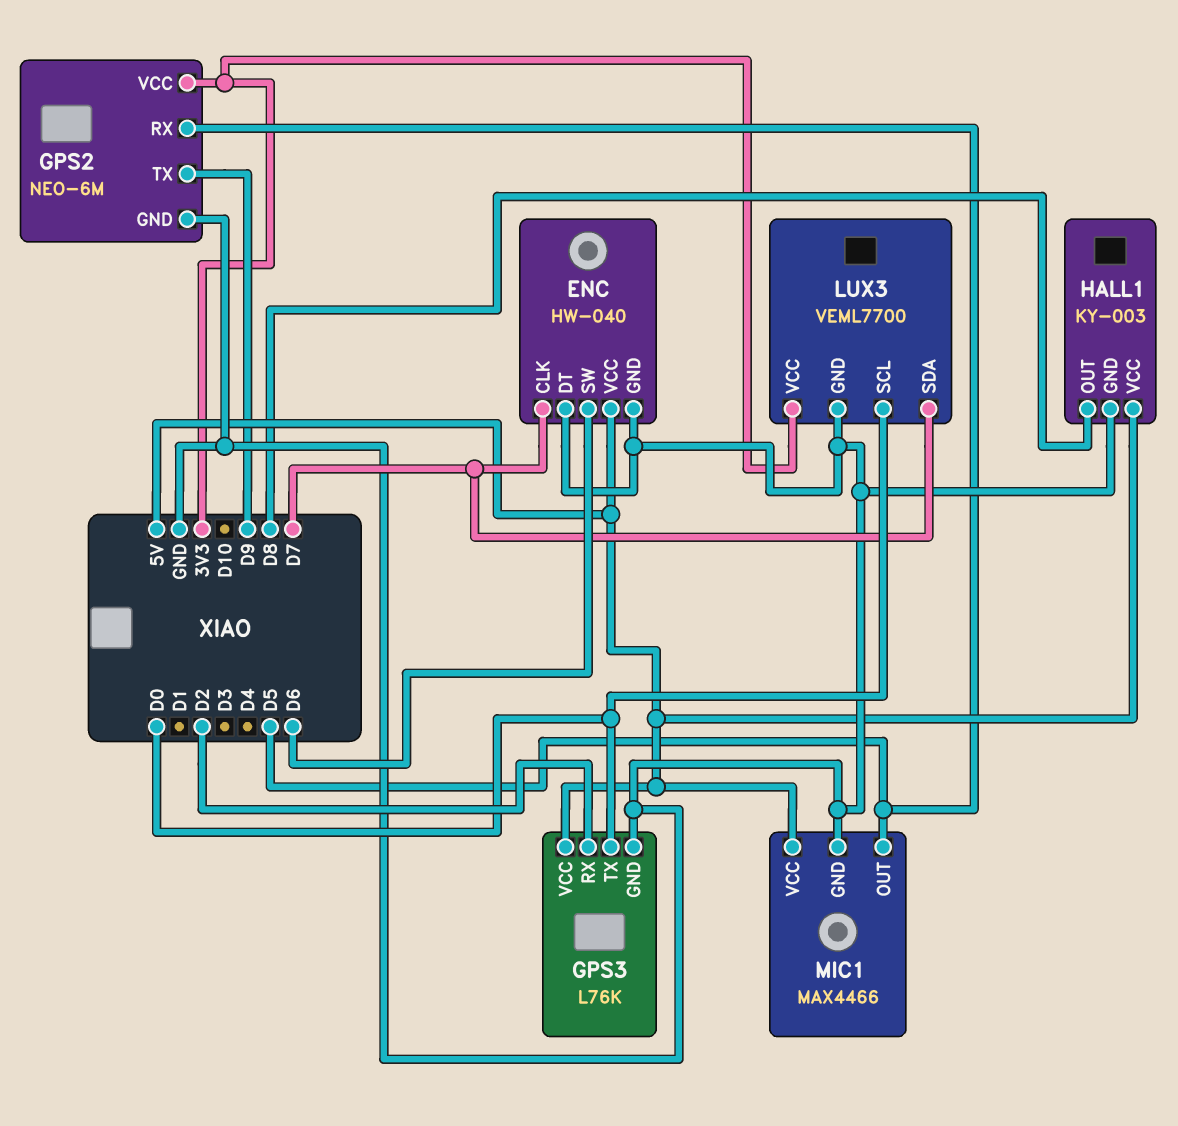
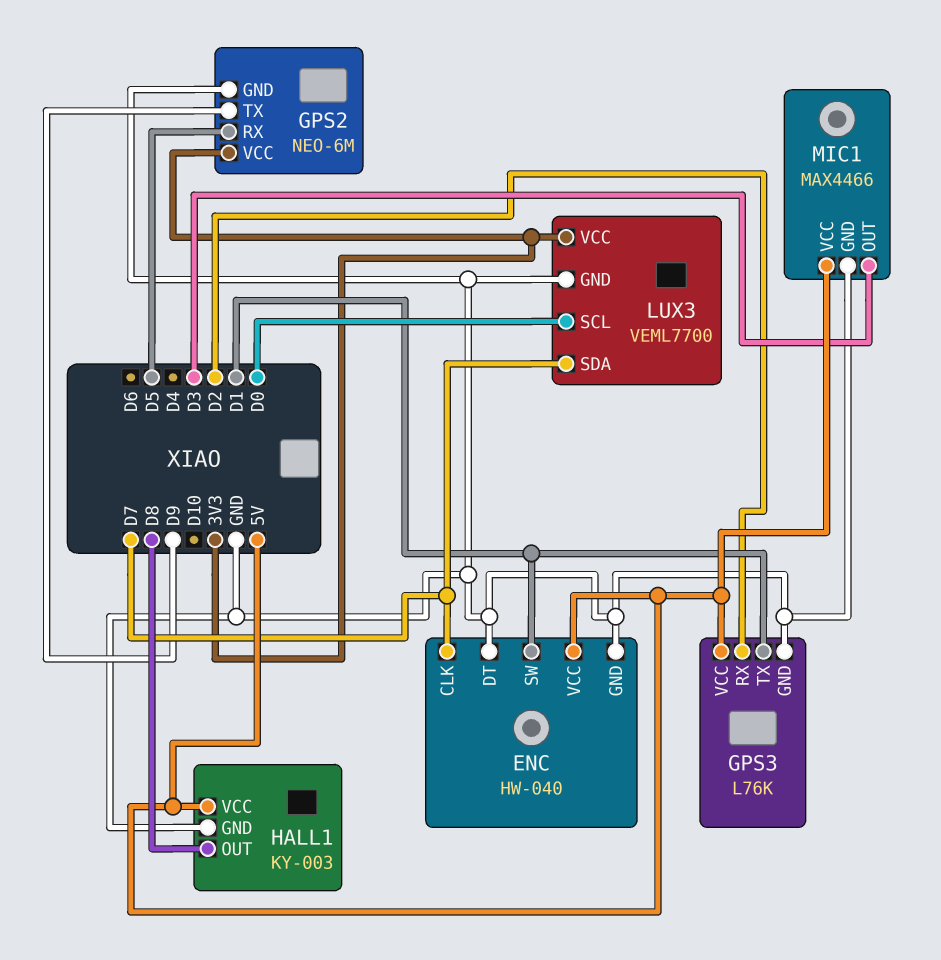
ENC pin SW: D6 -> D1
GPS3 pin TX: D0 -> D1
MIC1 pin OUT: D5 -> D3

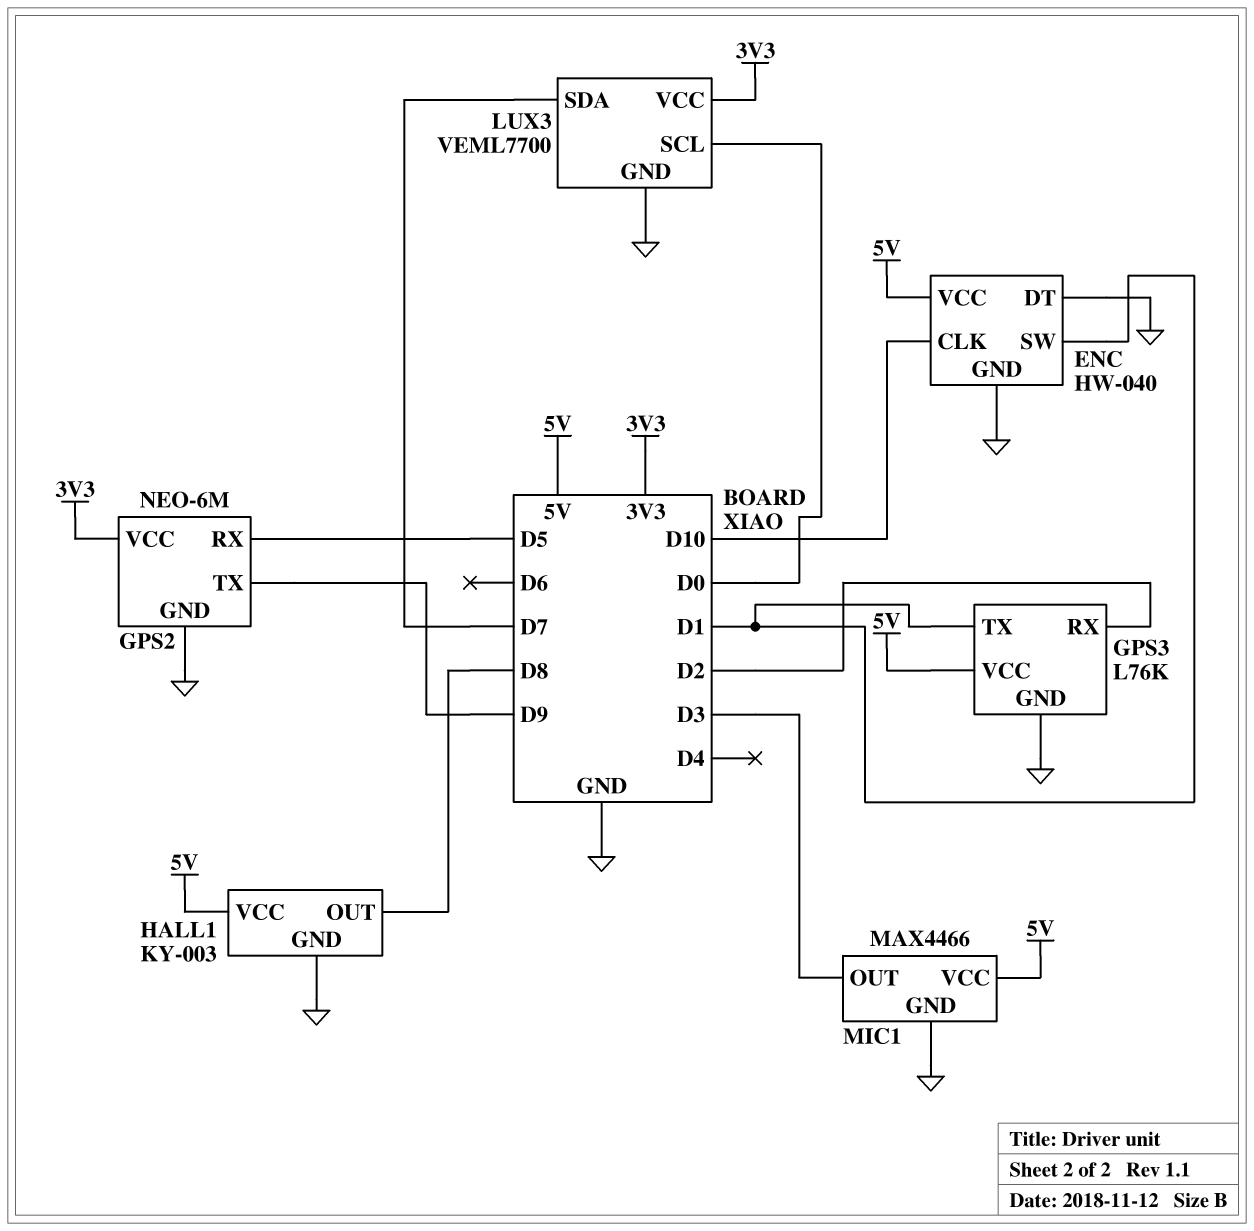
ENC pin CLK: D7 -> D10

